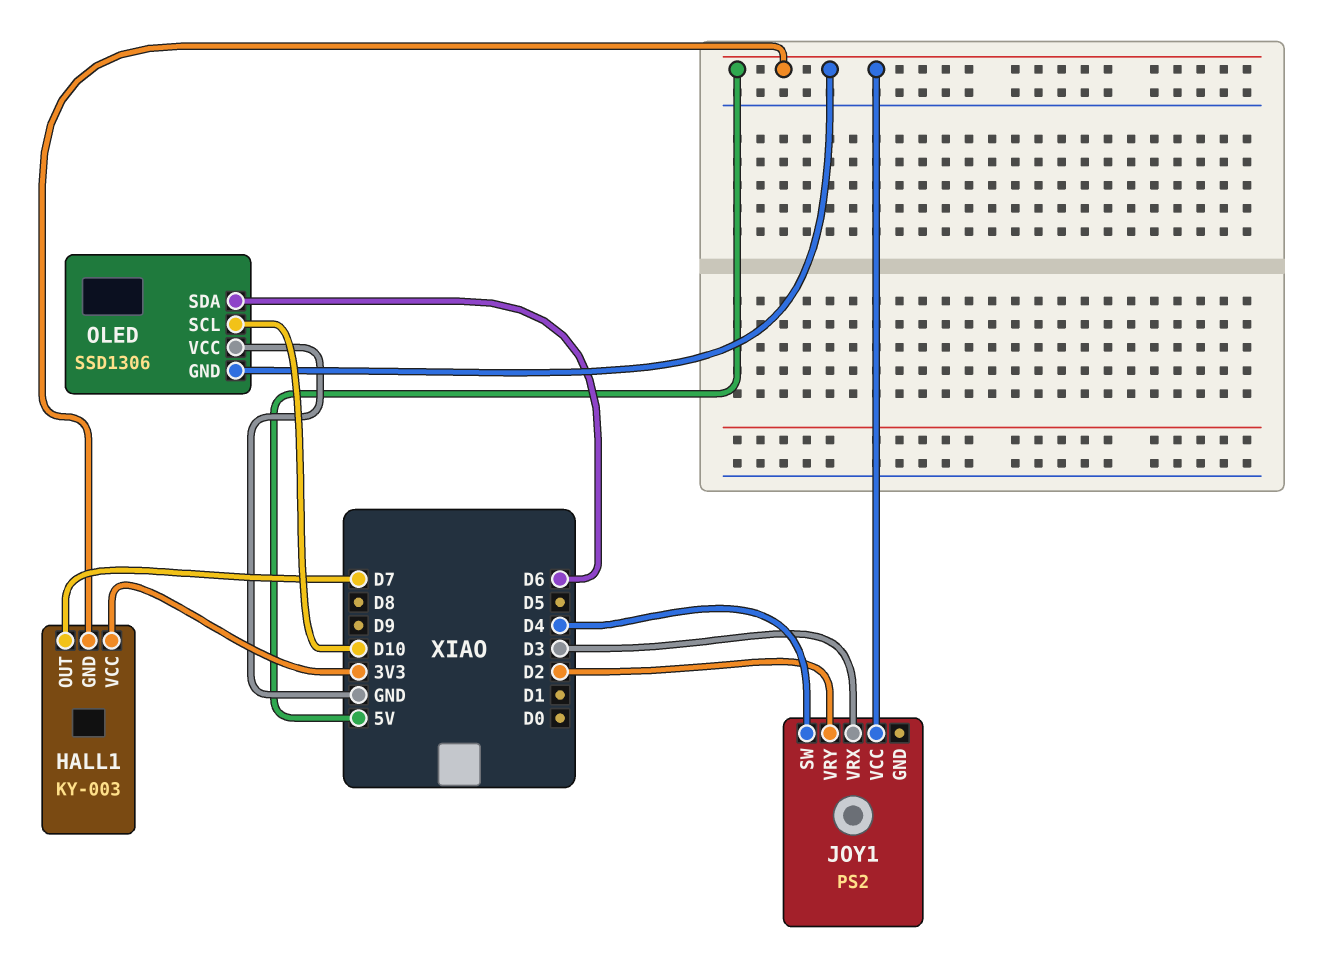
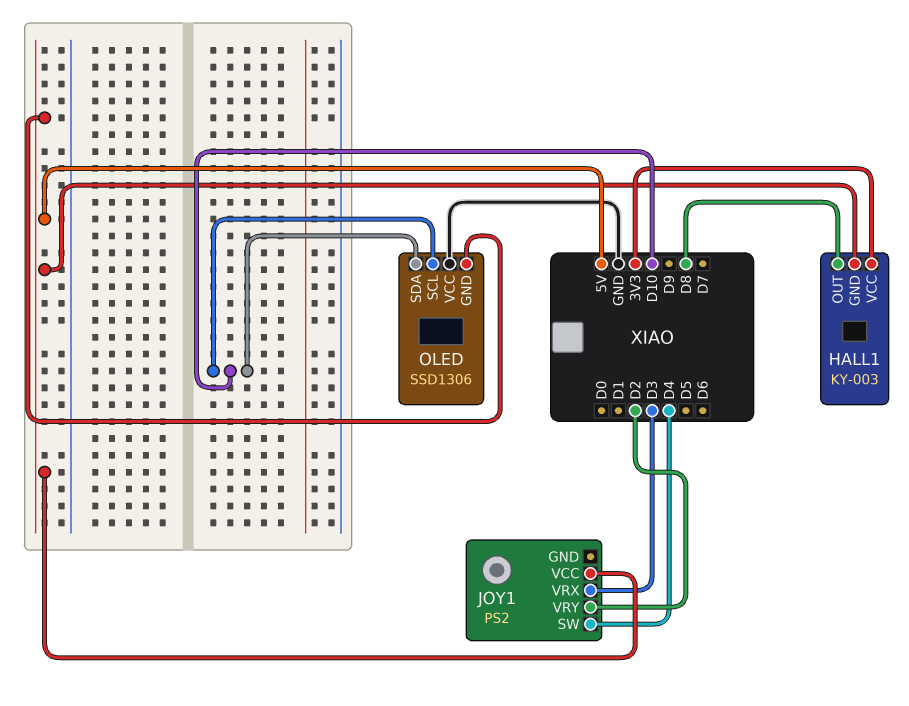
HALL1 pin OUT: D7 -> D8
OLED pin SDA: D6 -> D10

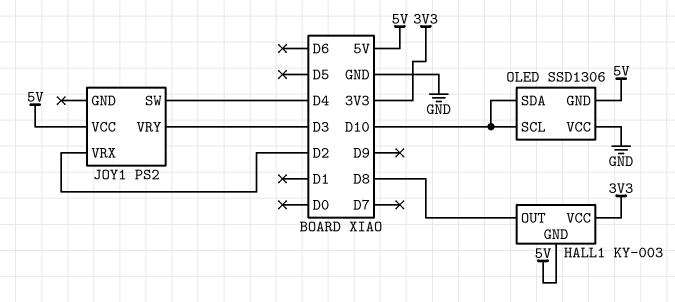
JOY1 pin VRX: D3 -> D2
JOY1 pin VRY: D2 -> D3

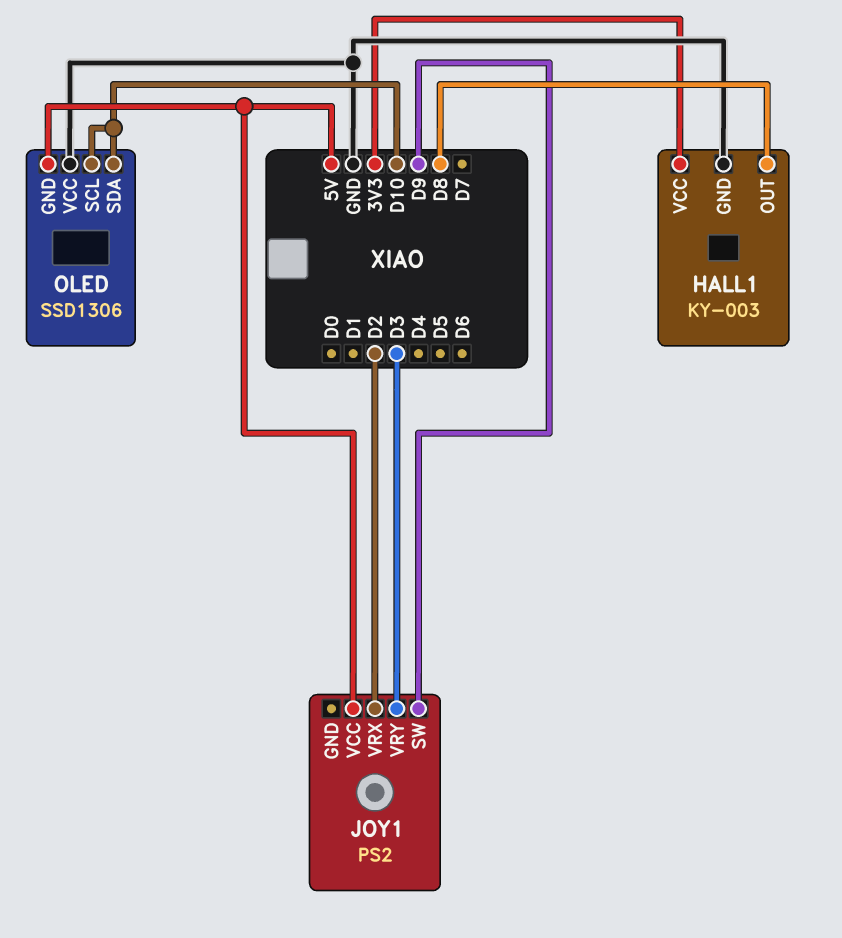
HALL1 pin GND: 5V -> GND
JOY1 pin SW: D4 -> D9

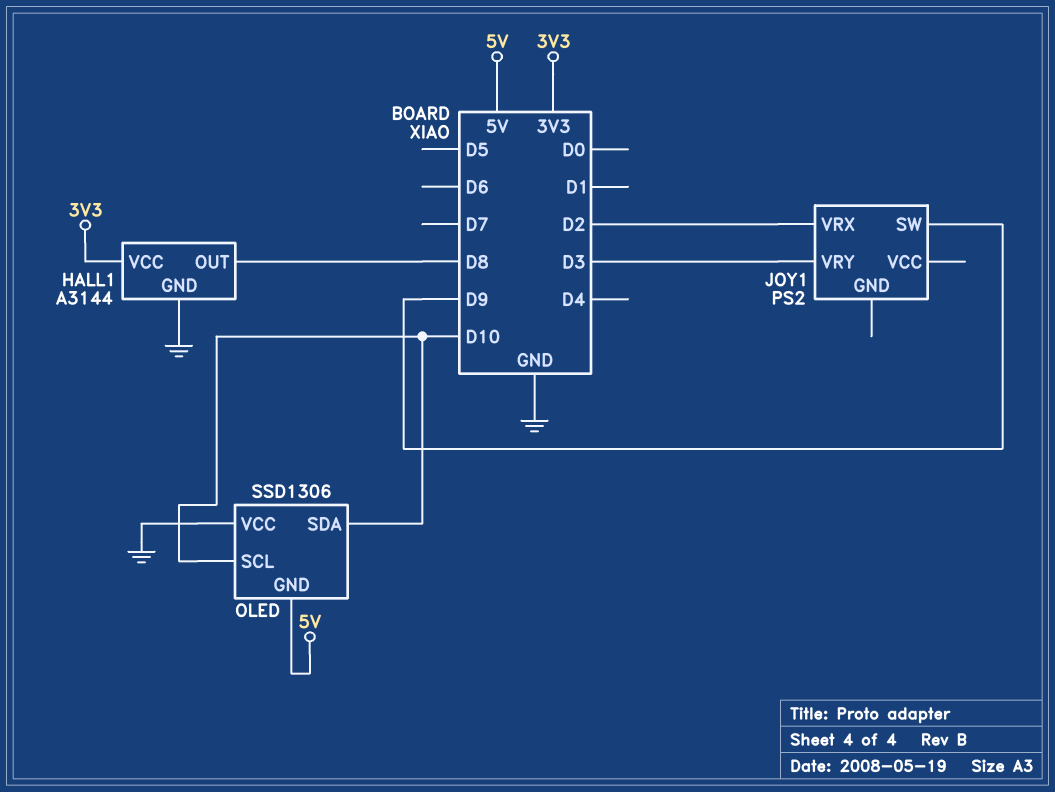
HALL1: KY-003 -> A3144
JOY1 pin VCC: 5V -> none

